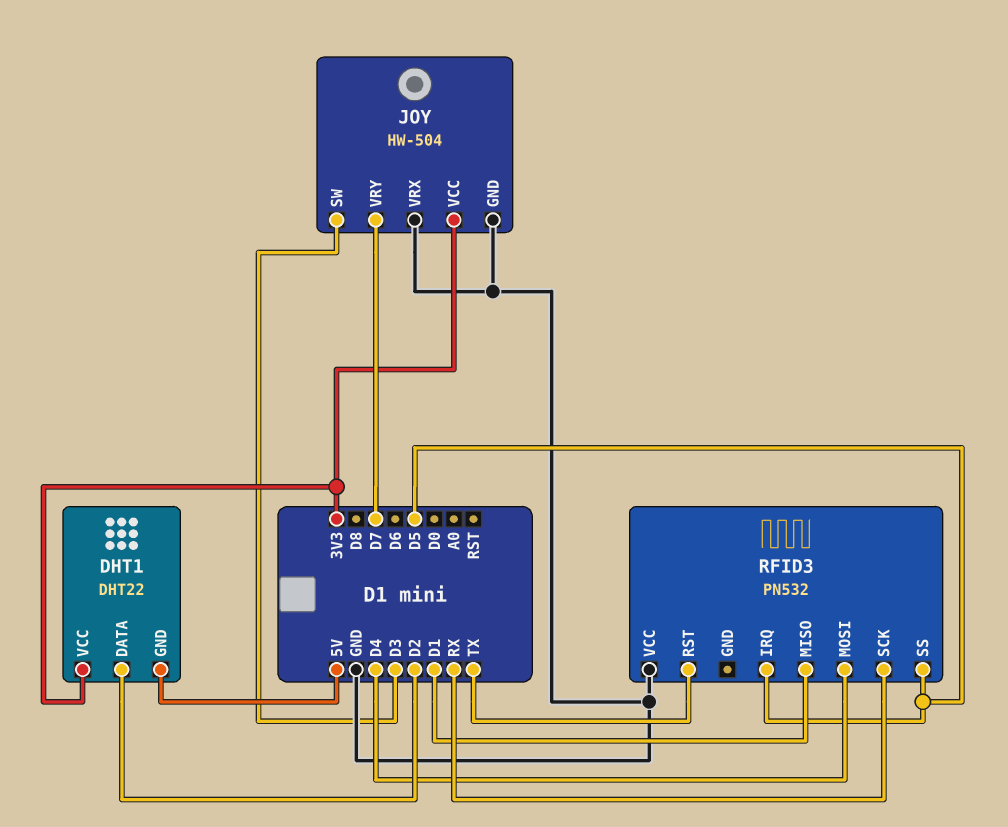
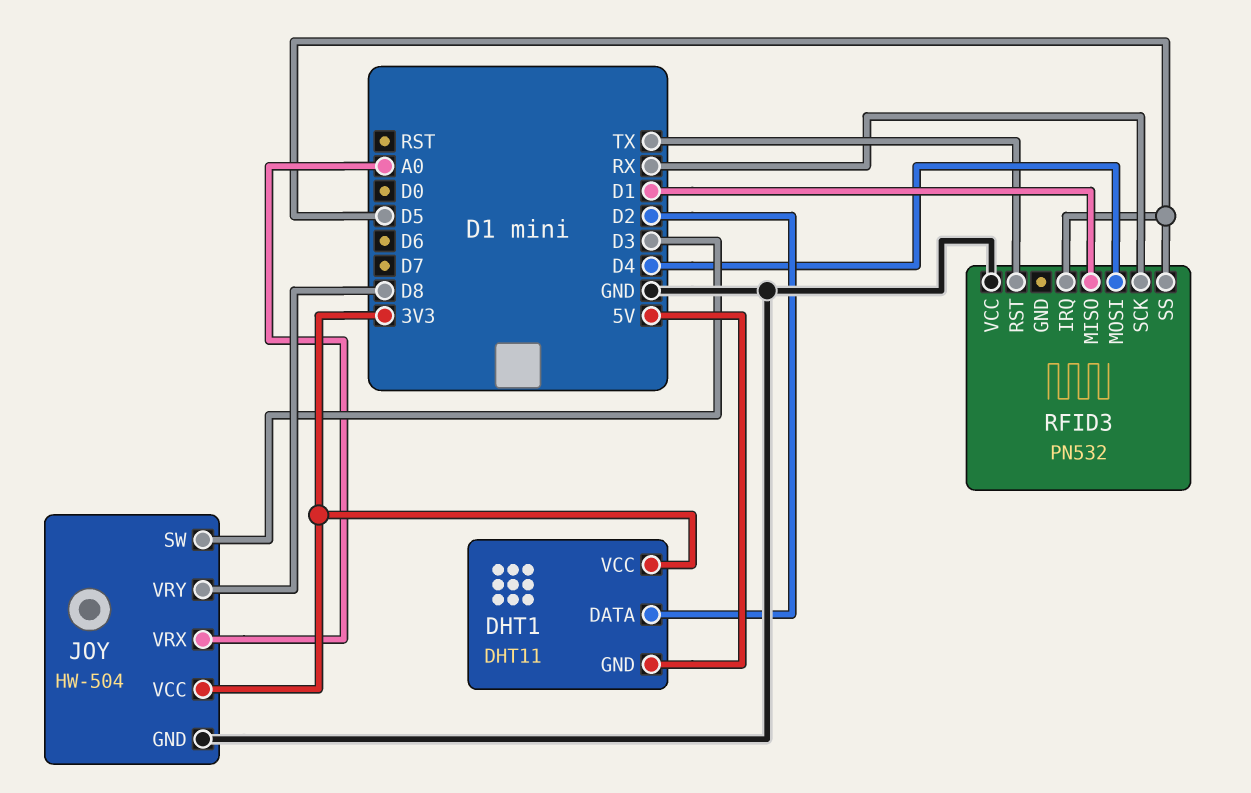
DHT1: DHT22 -> DHT11
JOY pin VRX: GND -> A0
JOY pin VRY: D7 -> D8

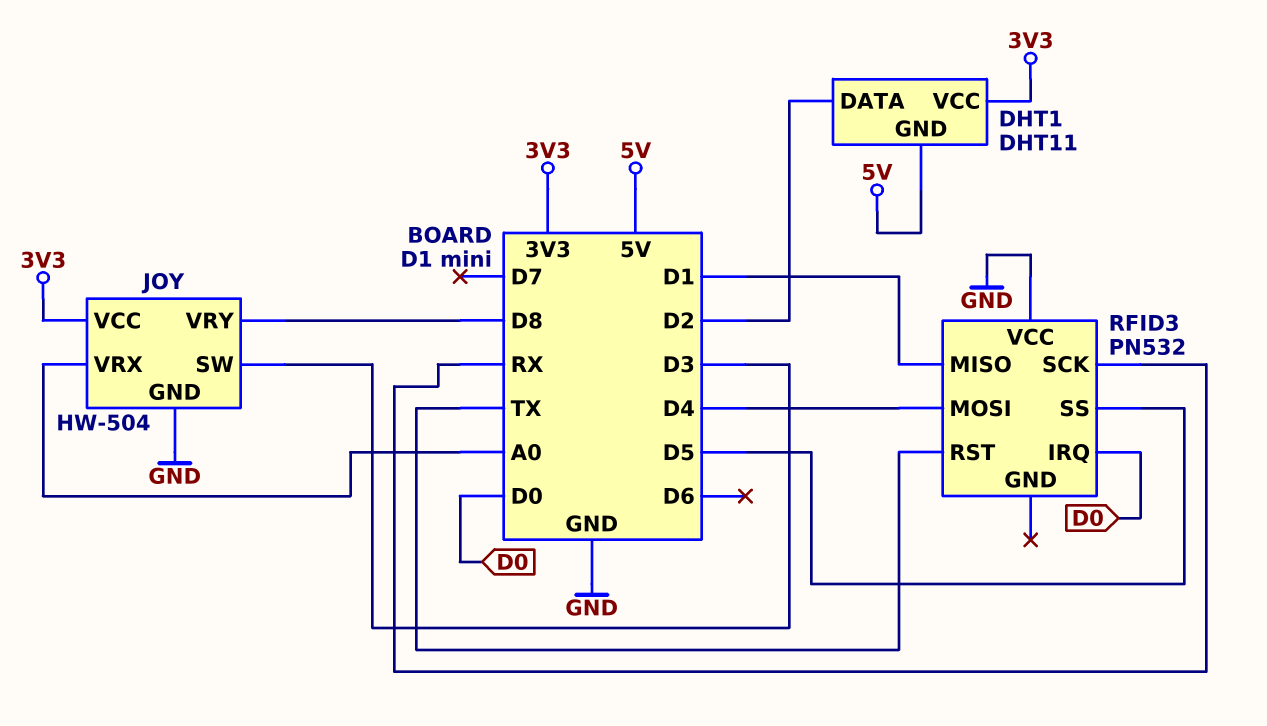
RFID3 pin IRQ: D5 -> D0

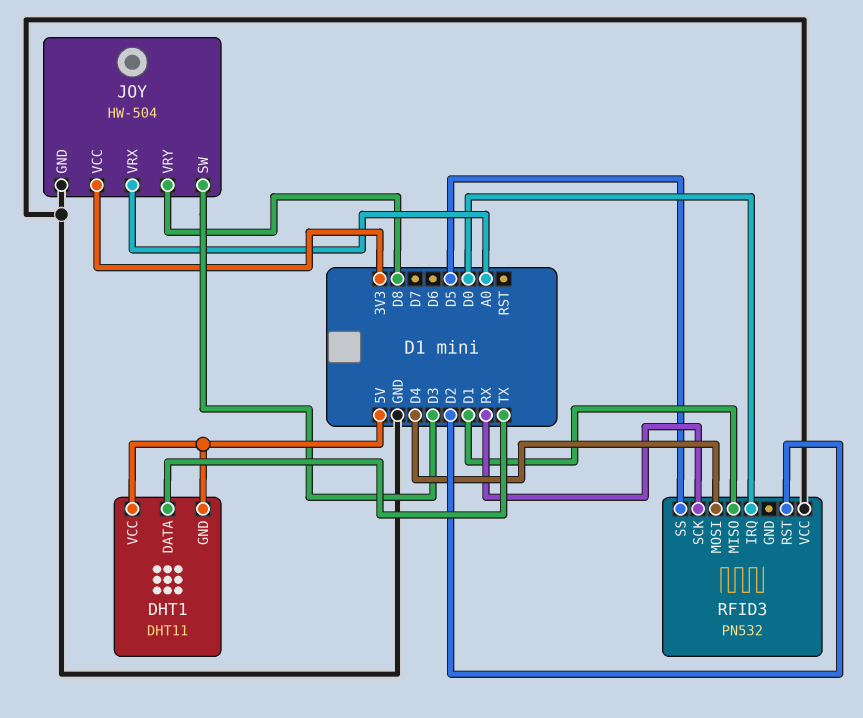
DHT1 pin DATA: D2 -> TX
DHT1 pin VCC: 3V3 -> 5V
RFID3 pin RST: TX -> D2

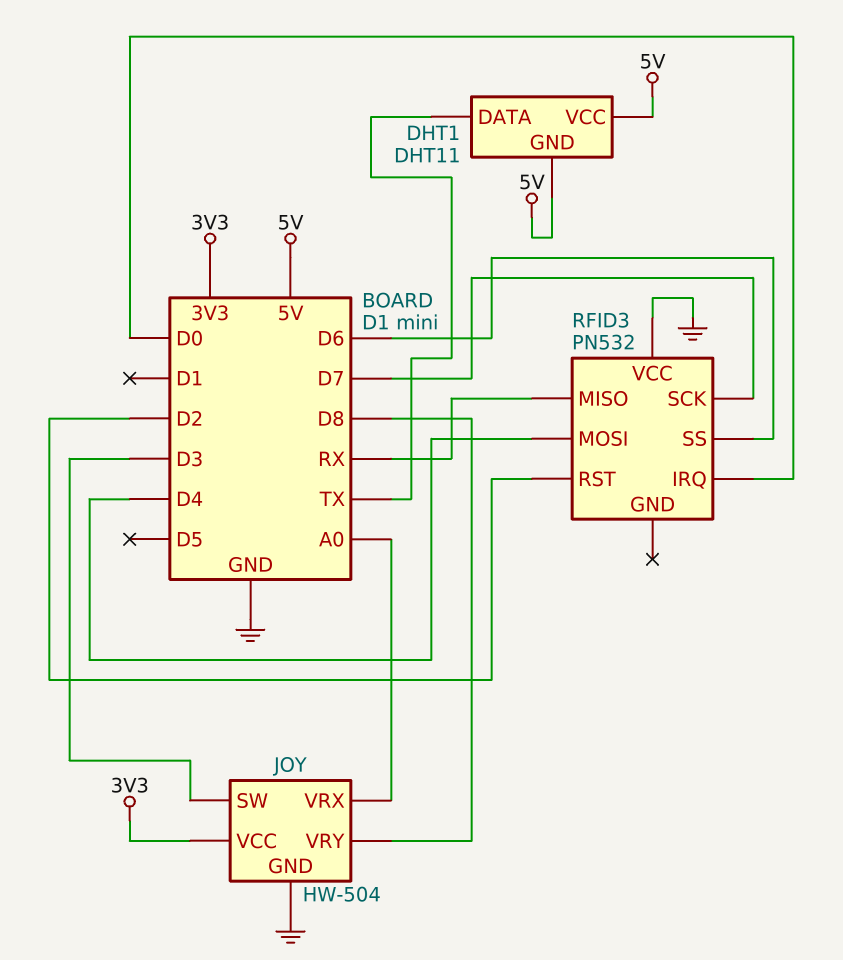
RFID3 pin MISO: D1 -> RX
RFID3 pin SCK: RX -> D7
RFID3 pin SS: D5 -> D6

